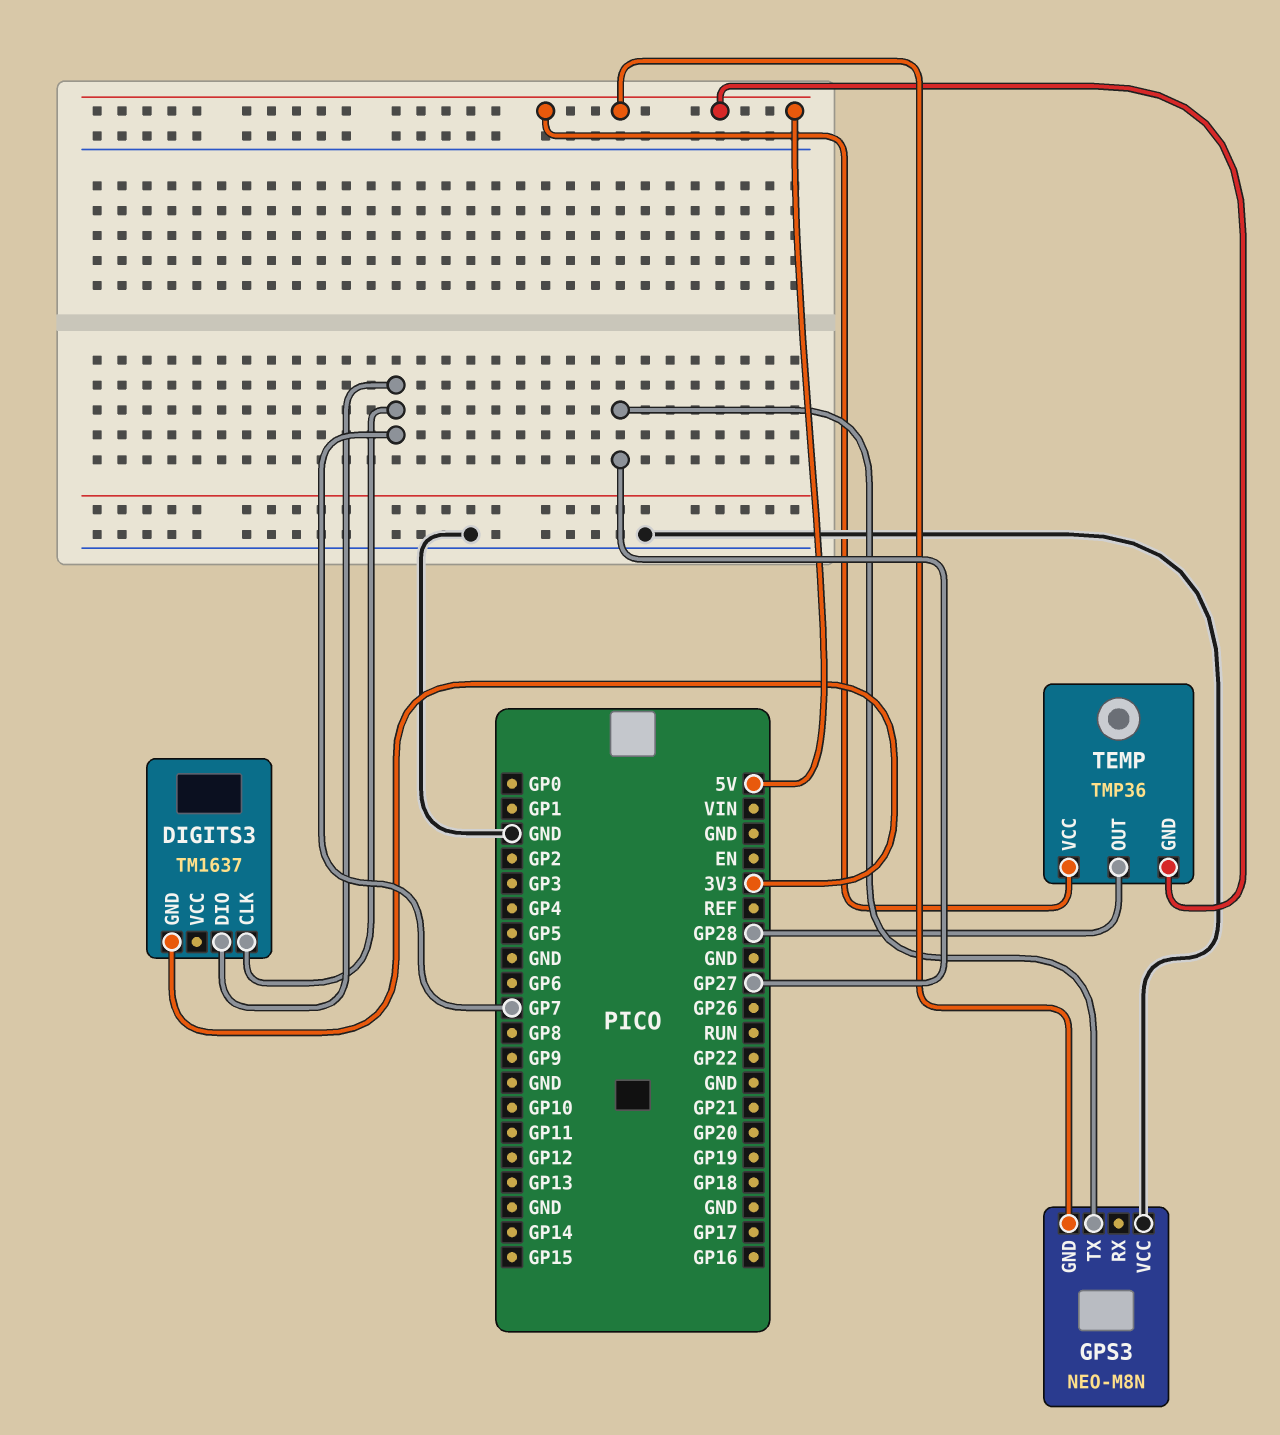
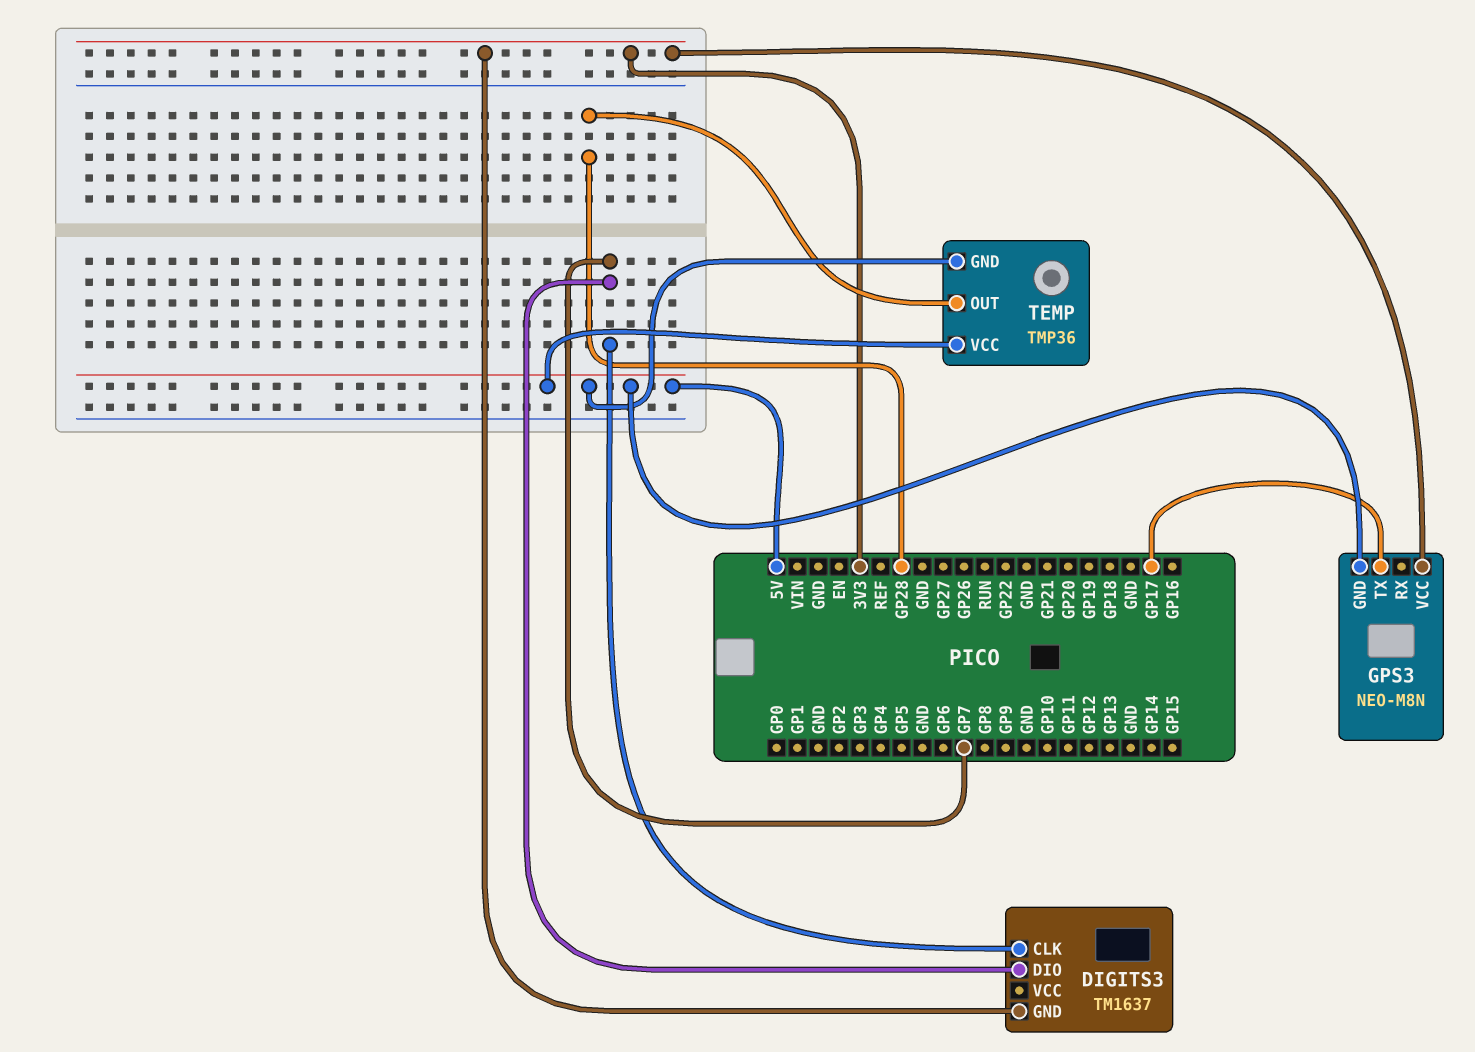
GPS3 pin TX: GP27 -> GP17
GPS3 pin VCC: GND -> 3V3

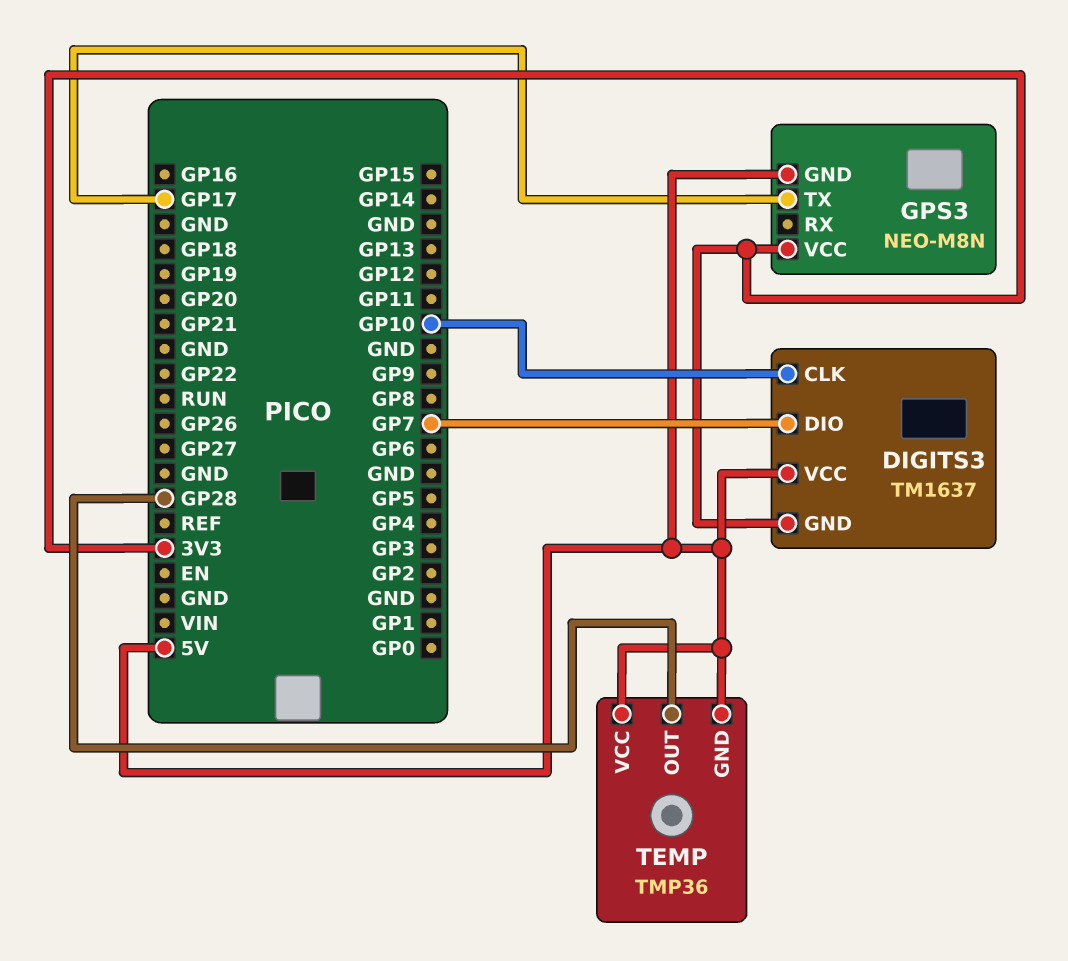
DIGITS3 pin CLK: GP7 -> GP10
DIGITS3 pin VCC: none -> 5V

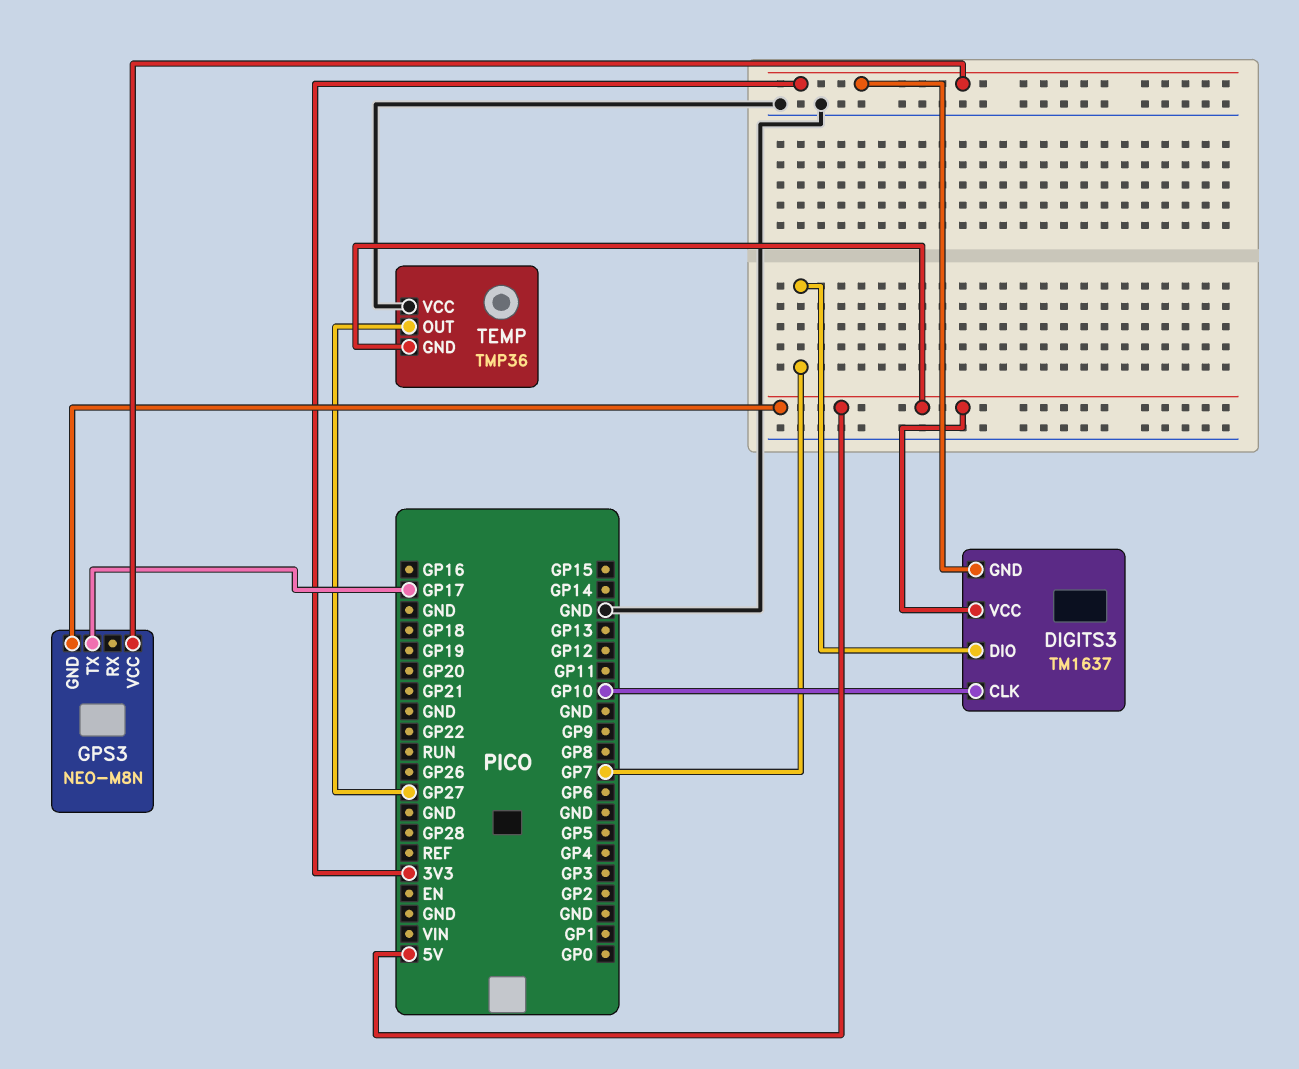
TEMP pin OUT: GP28 -> GP27
TEMP pin VCC: 5V -> GND

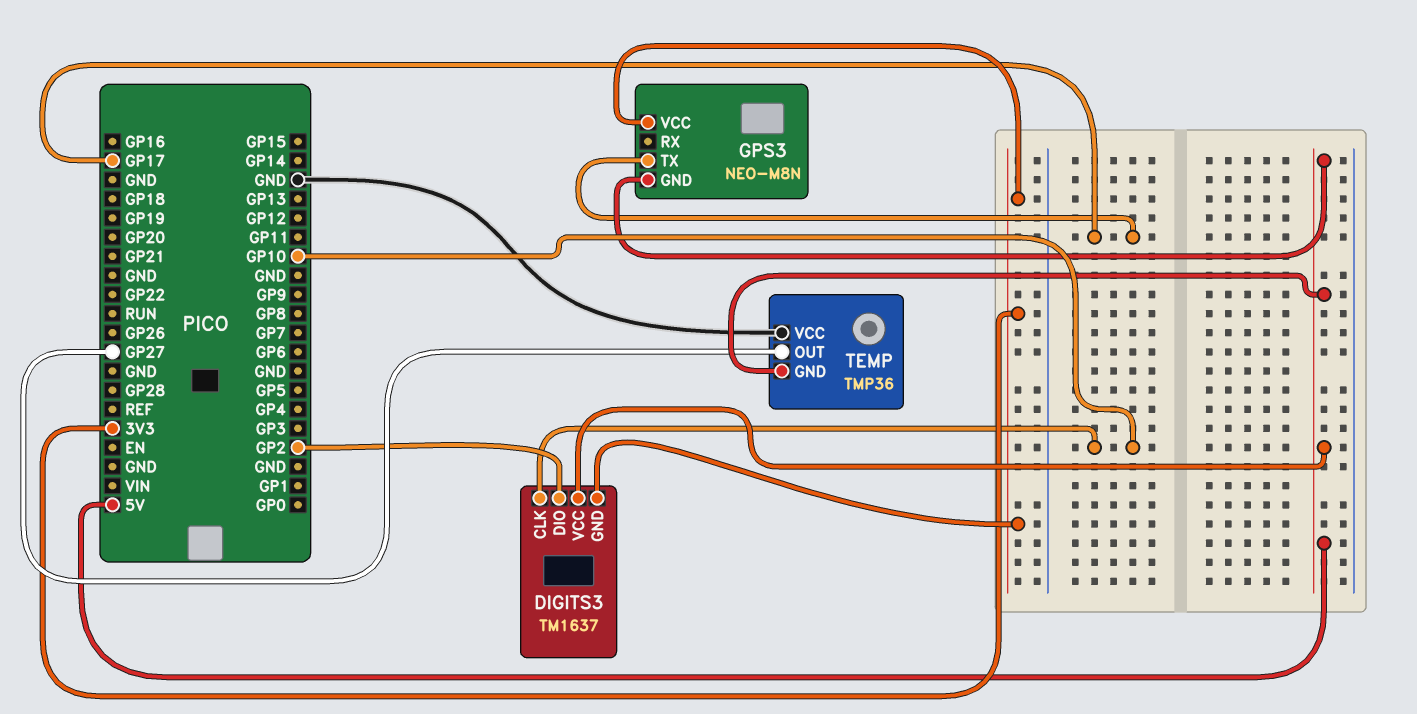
DIGITS3 pin DIO: GP7 -> GP2

